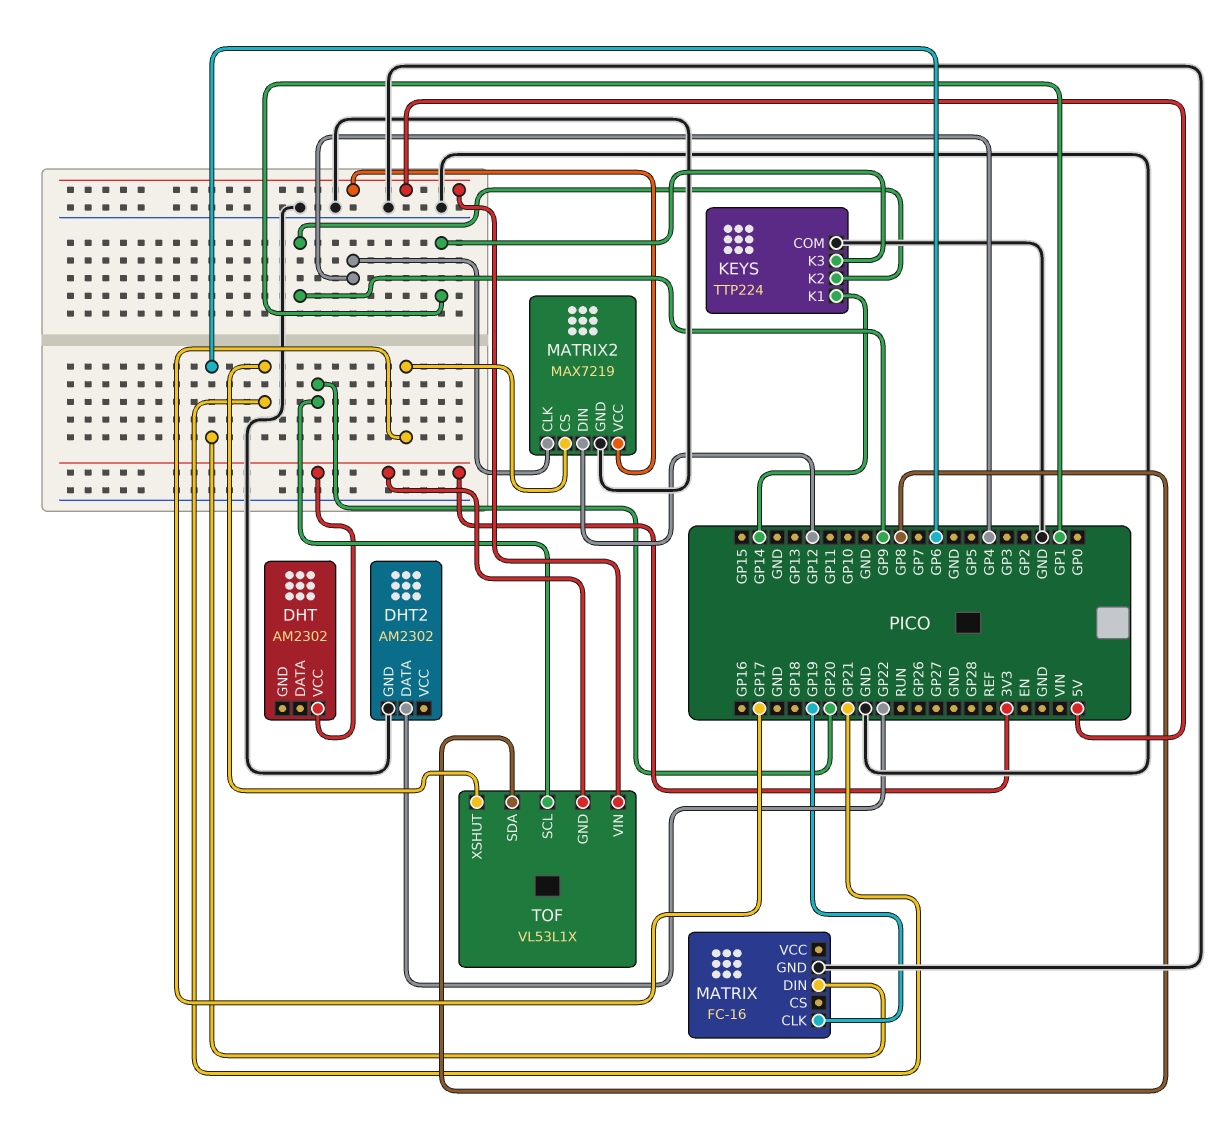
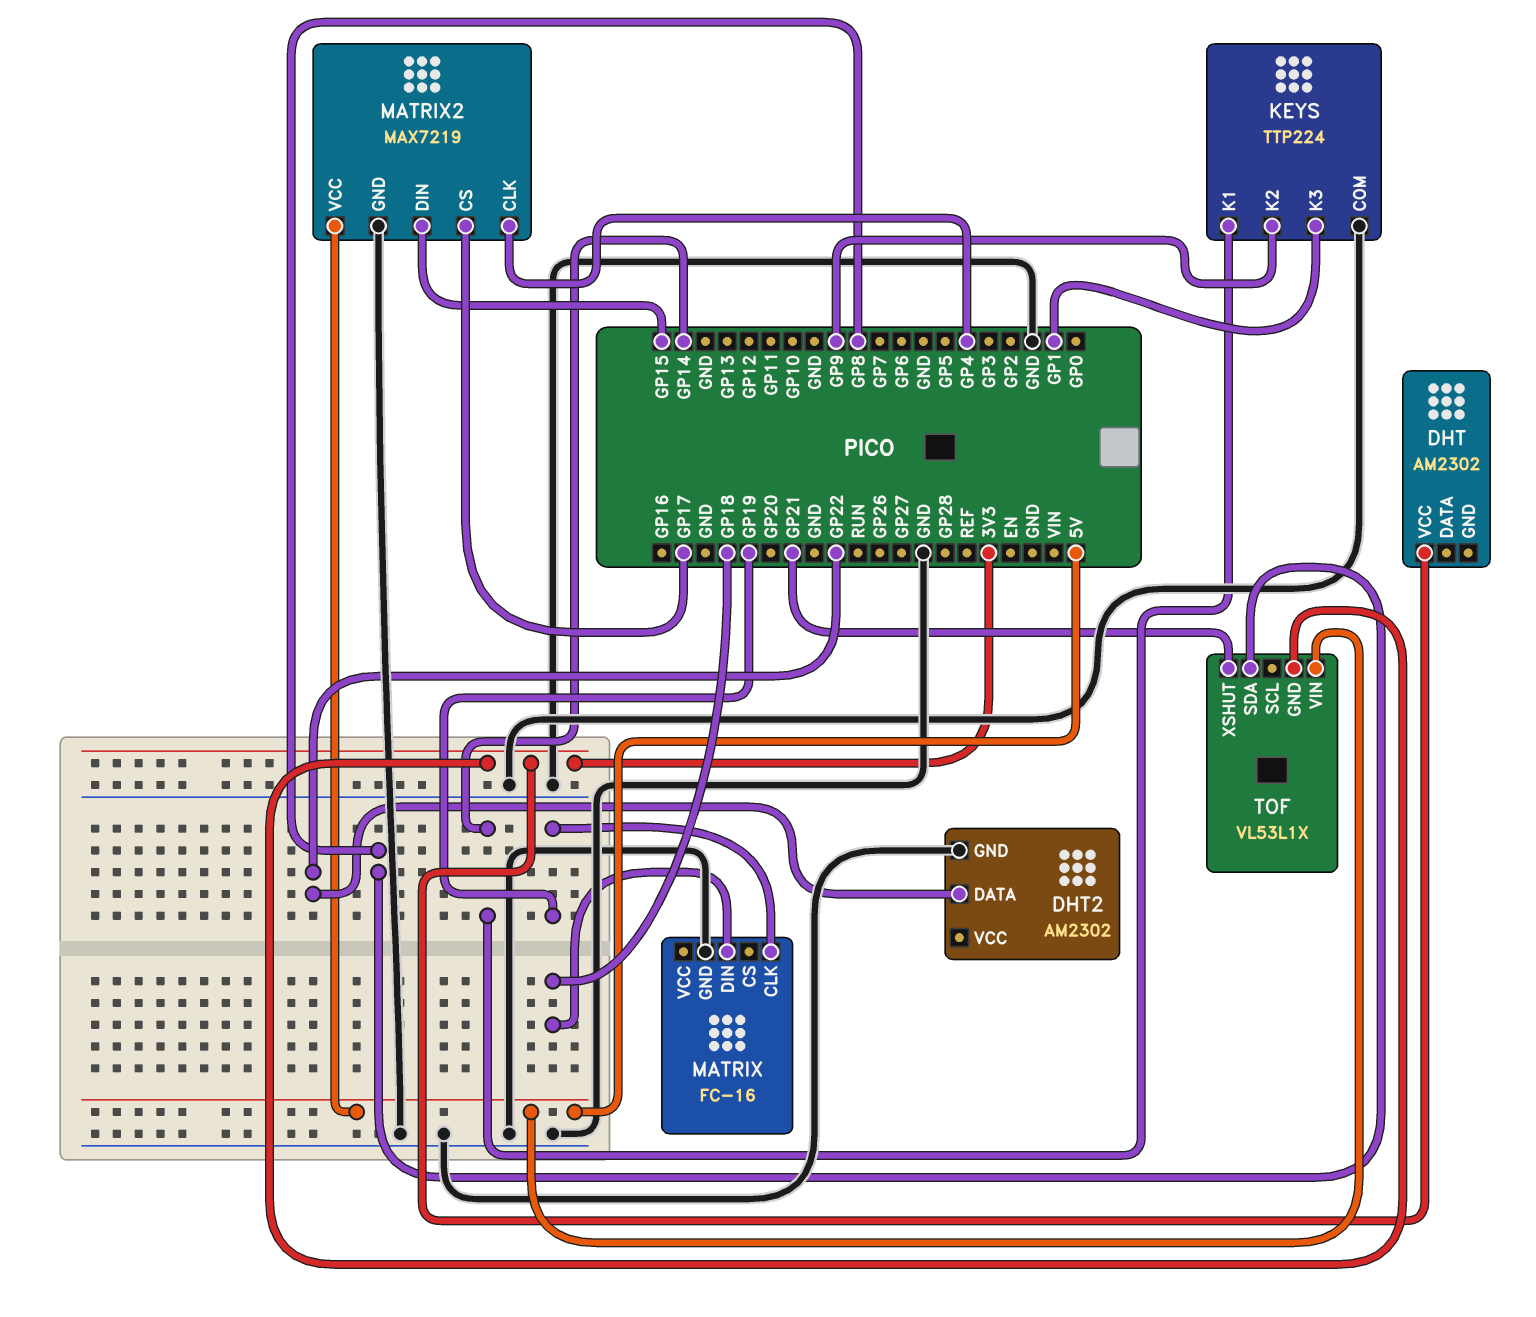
MATRIX pin DIN: GP6 -> GP18
MATRIX2 pin DIN: GP12 -> GP15
TOF pin SCL: GP20 -> none

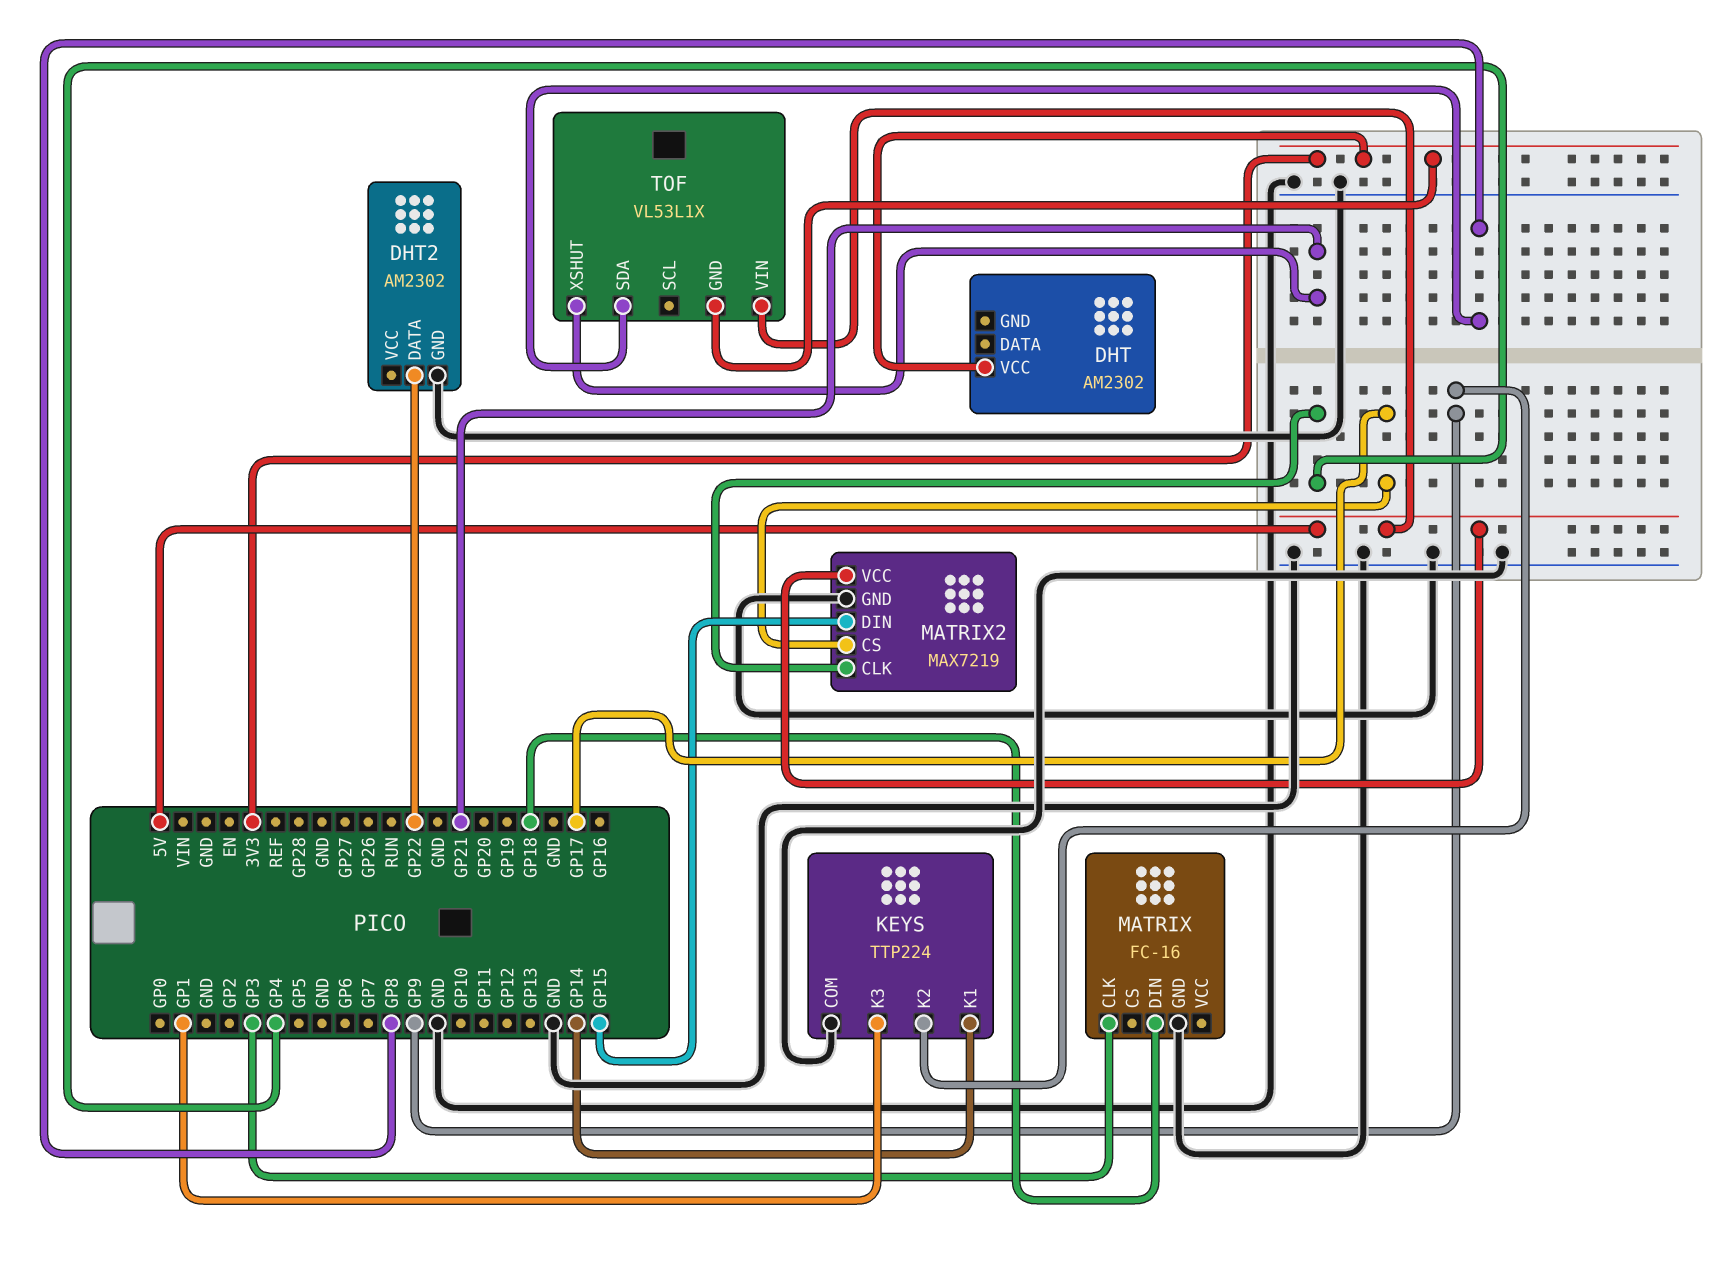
MATRIX pin CLK: GP19 -> GP3

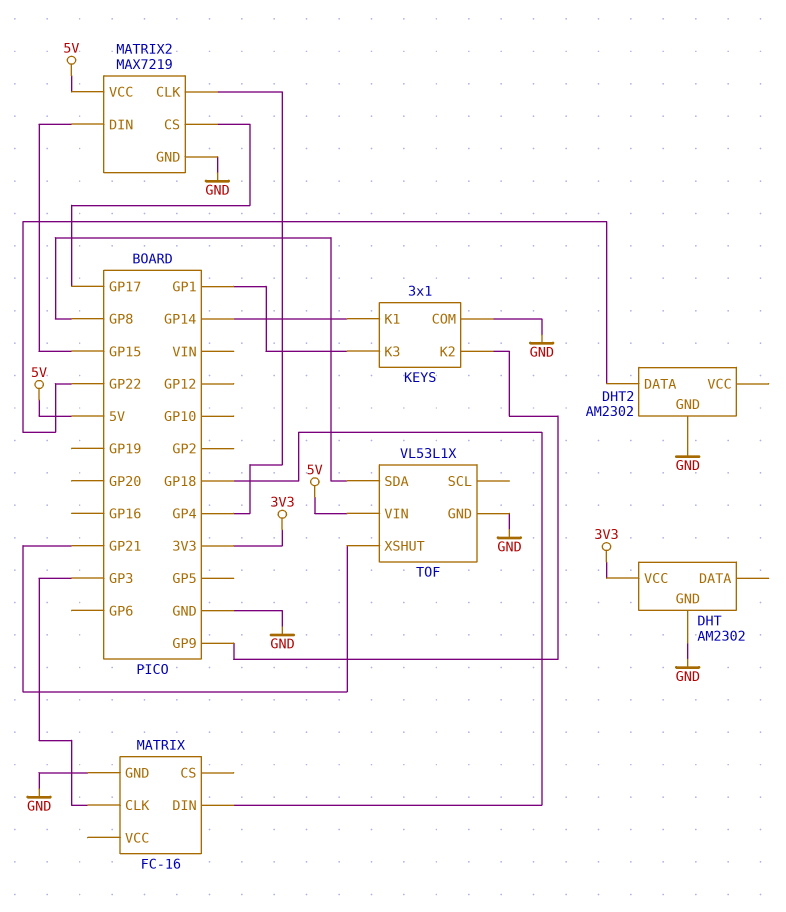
DHT pin GND: none -> GND
KEYS: TTP224 -> 3x1
TOF pin GND: 3V3 -> GND

